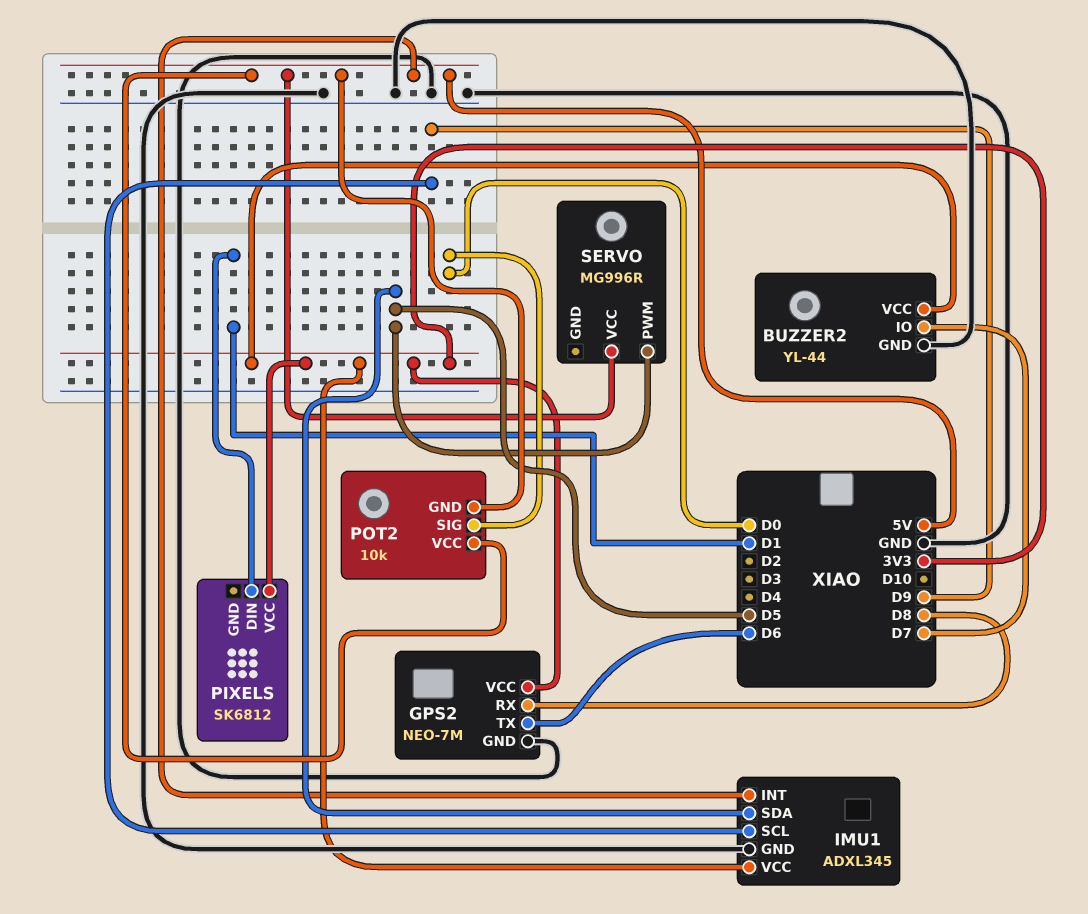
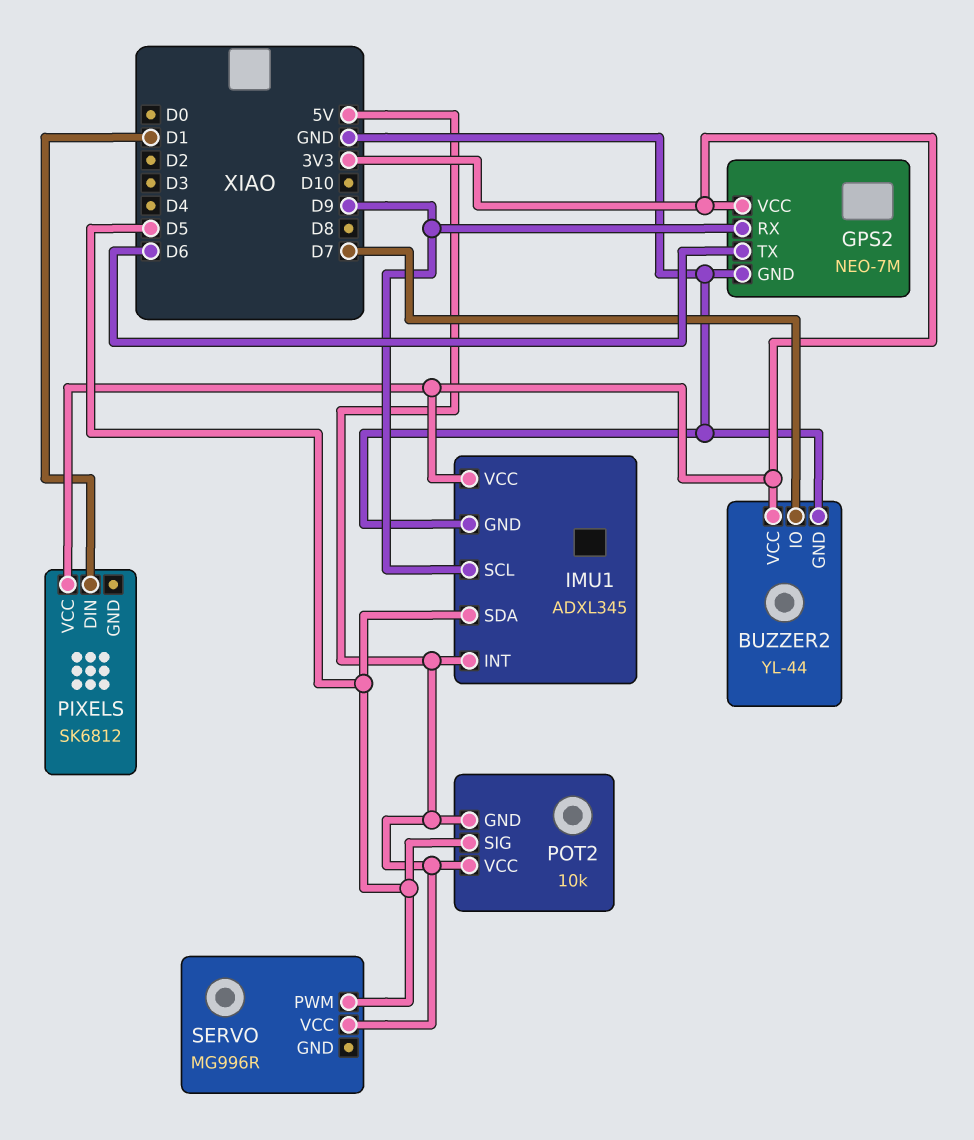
GPS2 pin RX: D8 -> D9
POT2 pin SIG: D0 -> D5

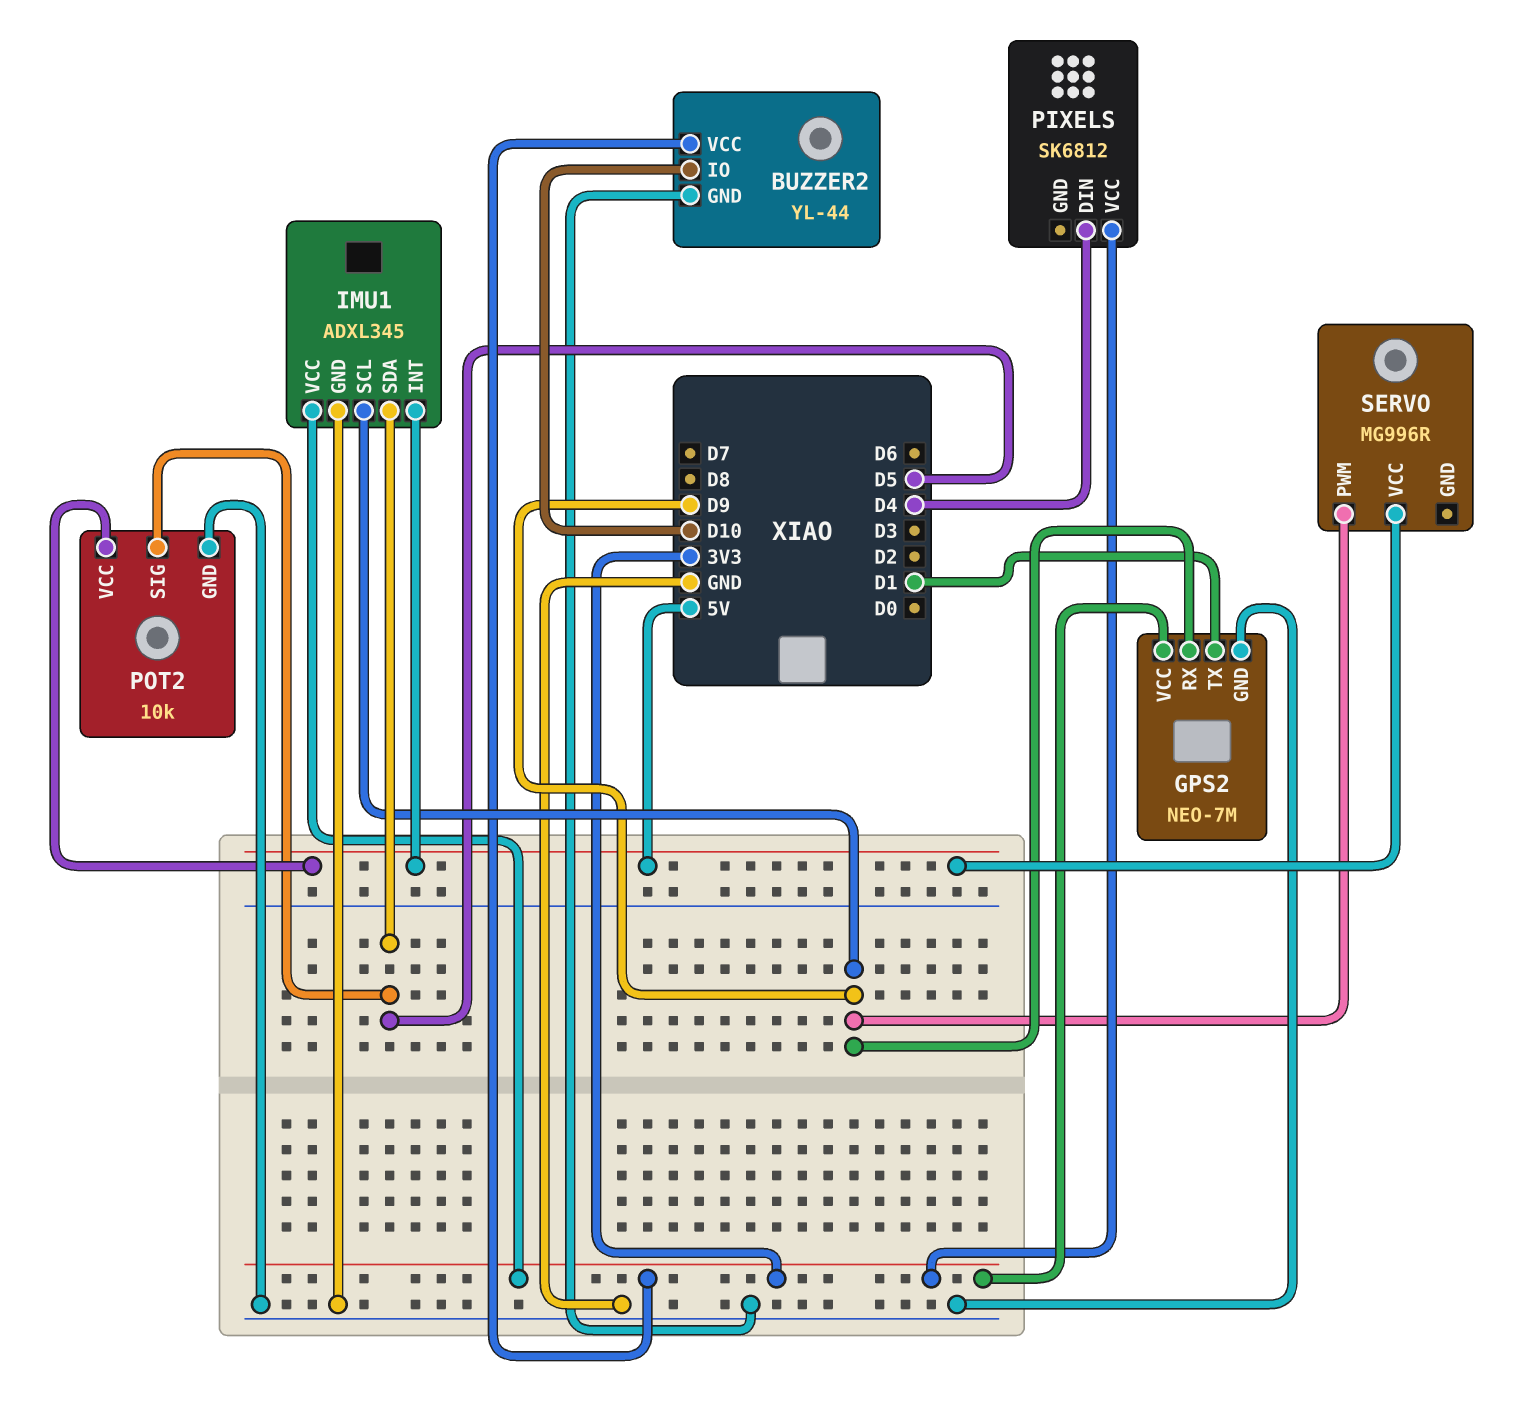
BUZZER2 pin IO: D7 -> D10
GPS2 pin TX: D6 -> D1
PIXELS pin DIN: D1 -> D4
POT2 pin GND: 5V -> GND
SERVO pin PWM: D5 -> D9

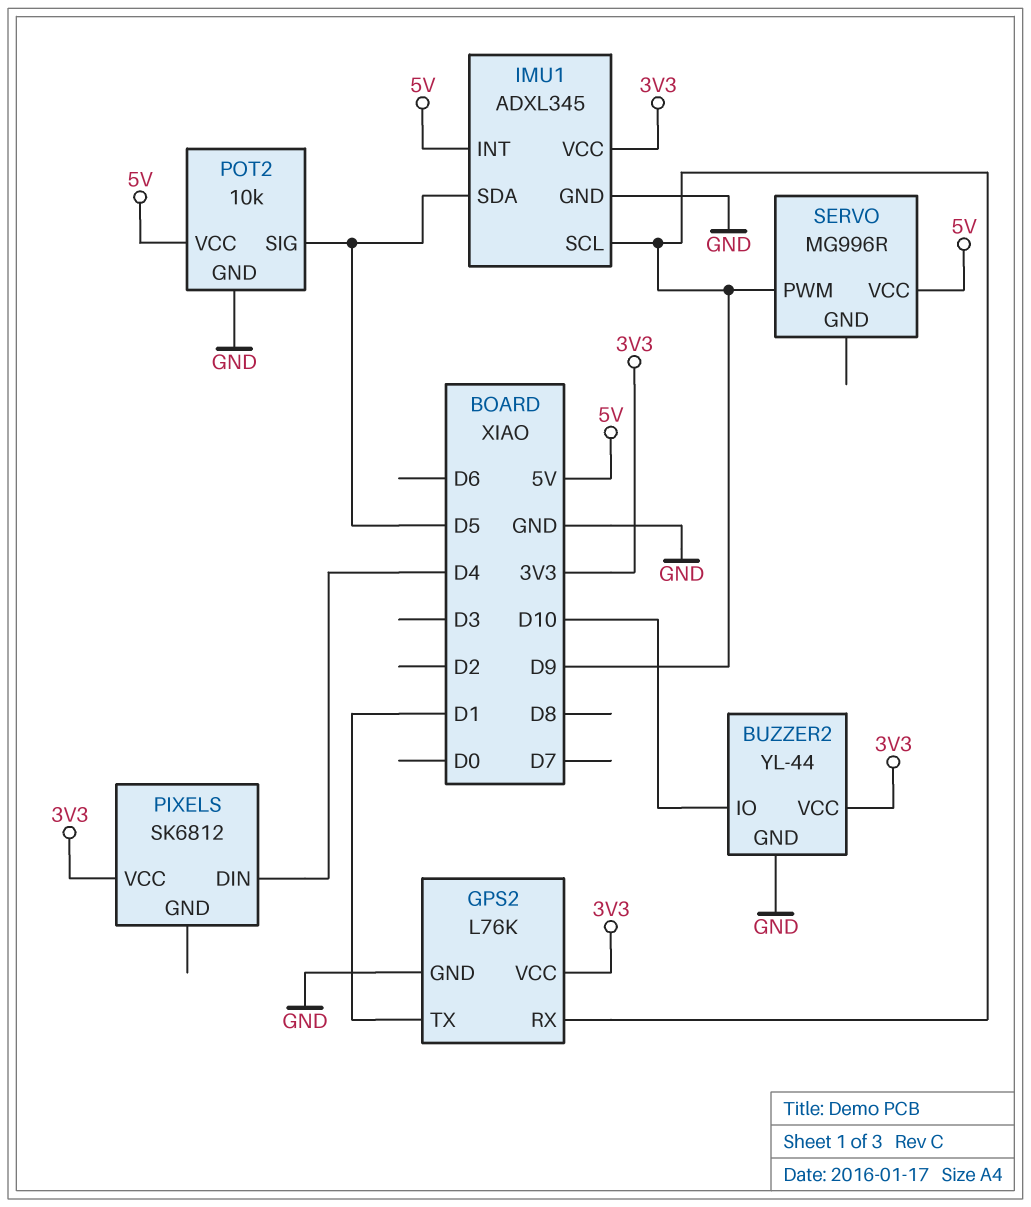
GPS2: NEO-7M -> L76K

